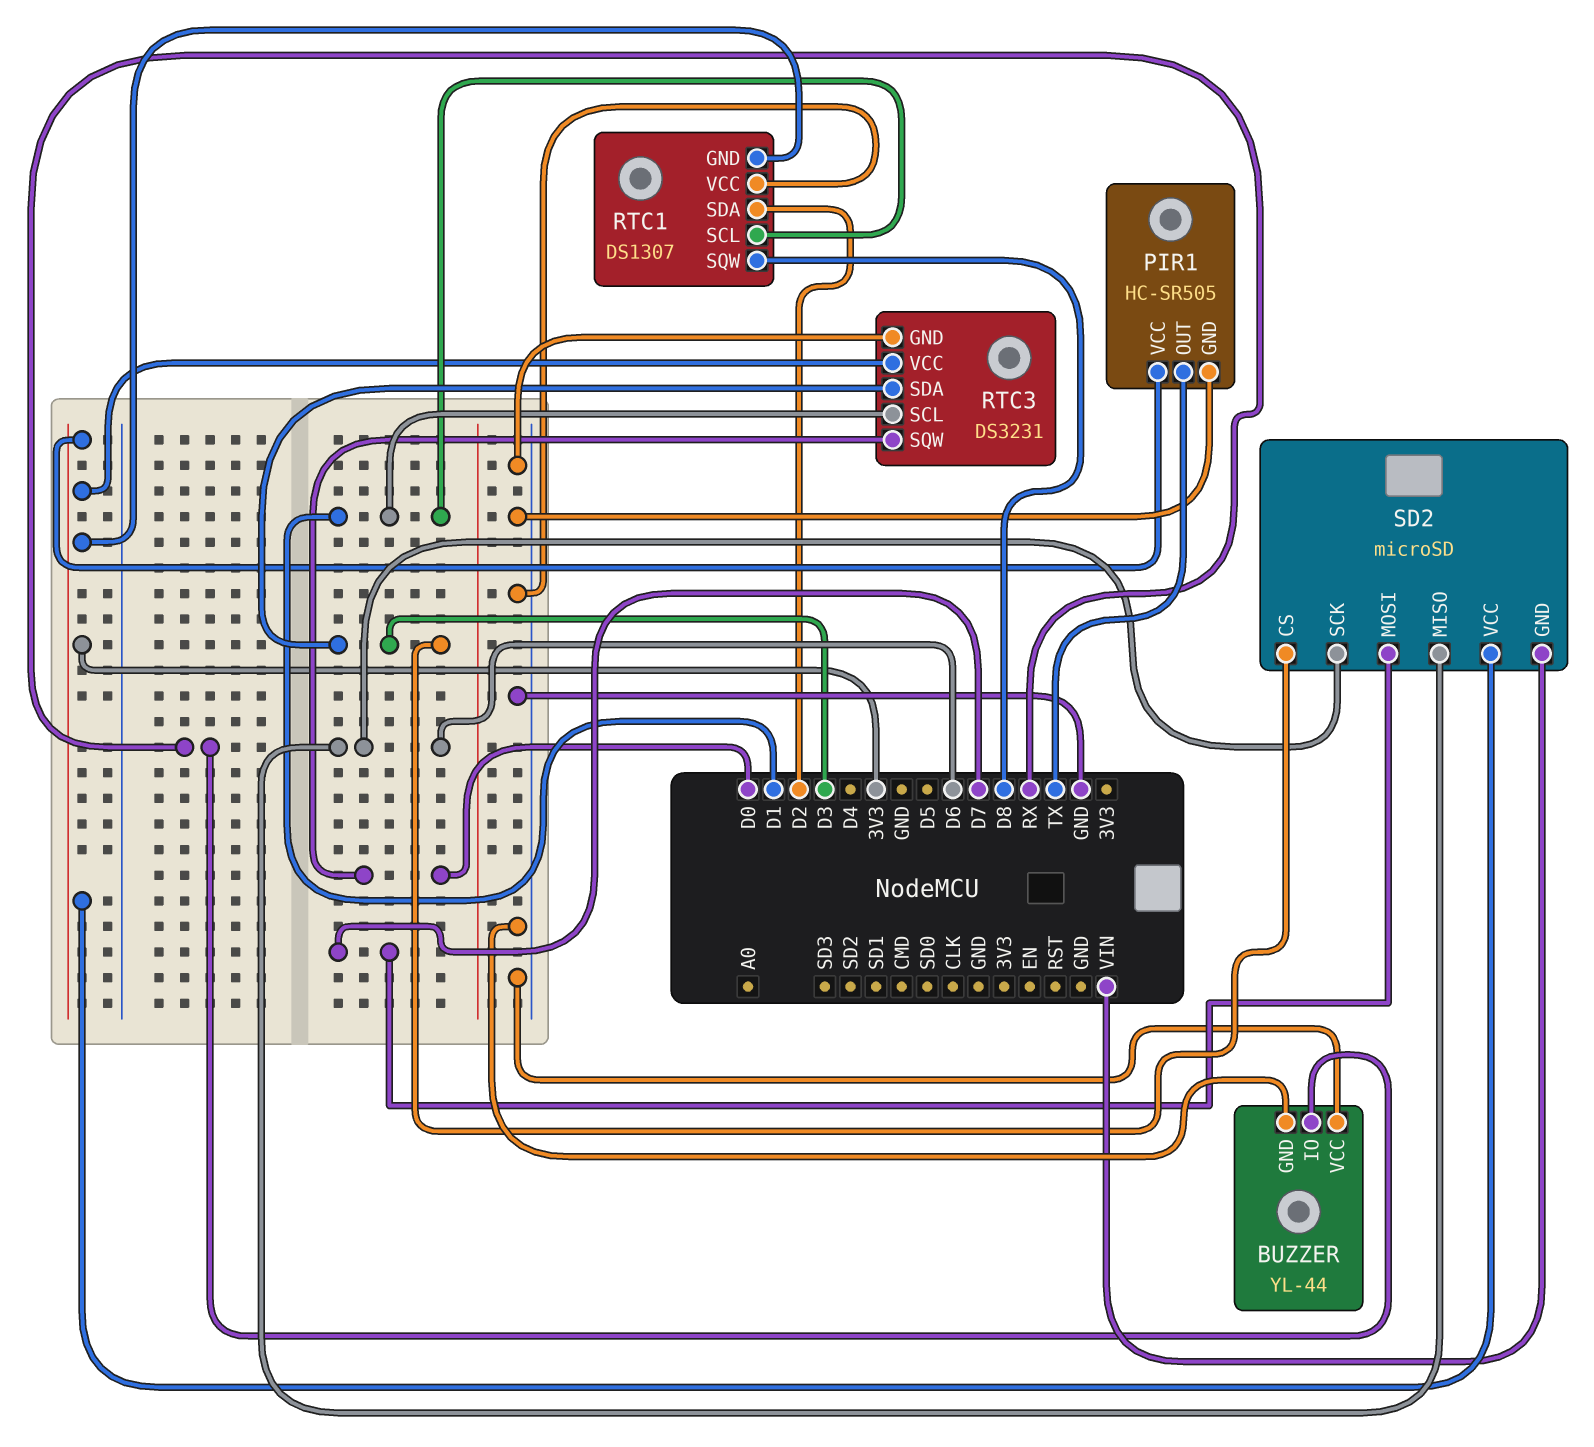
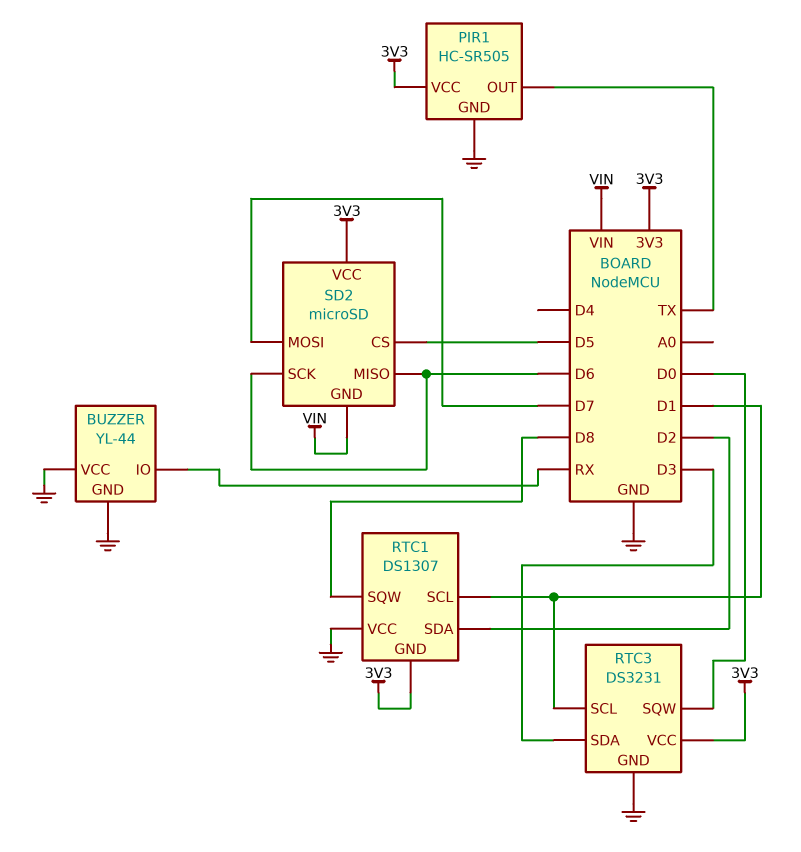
SD2 pin CS: D3 -> D5

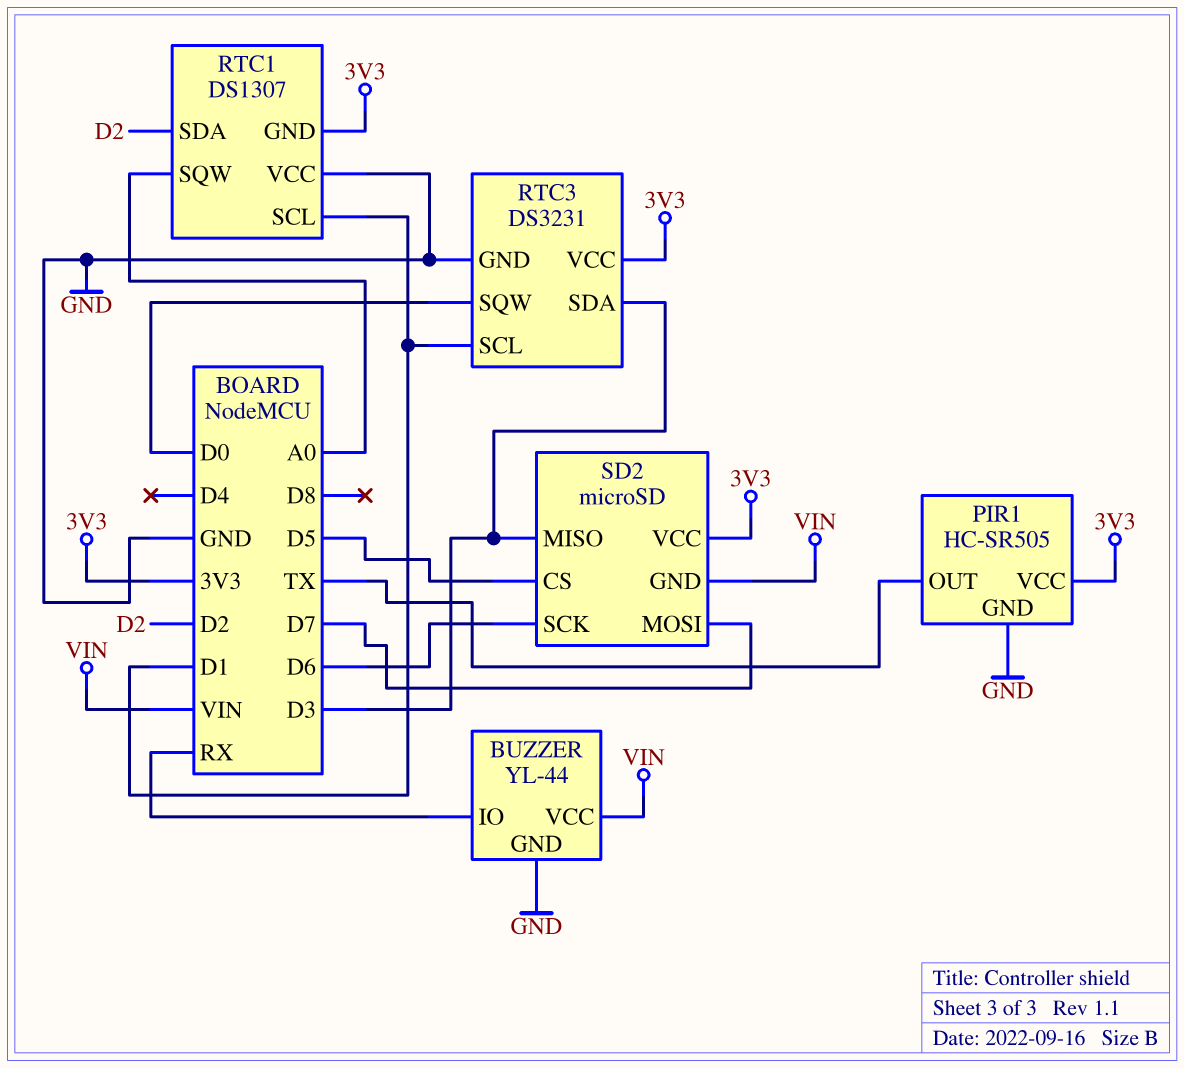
BUZZER pin VCC: GND -> VIN
RTC1 pin SQW: D8 -> A0
SD2 pin MISO: D6 -> D3

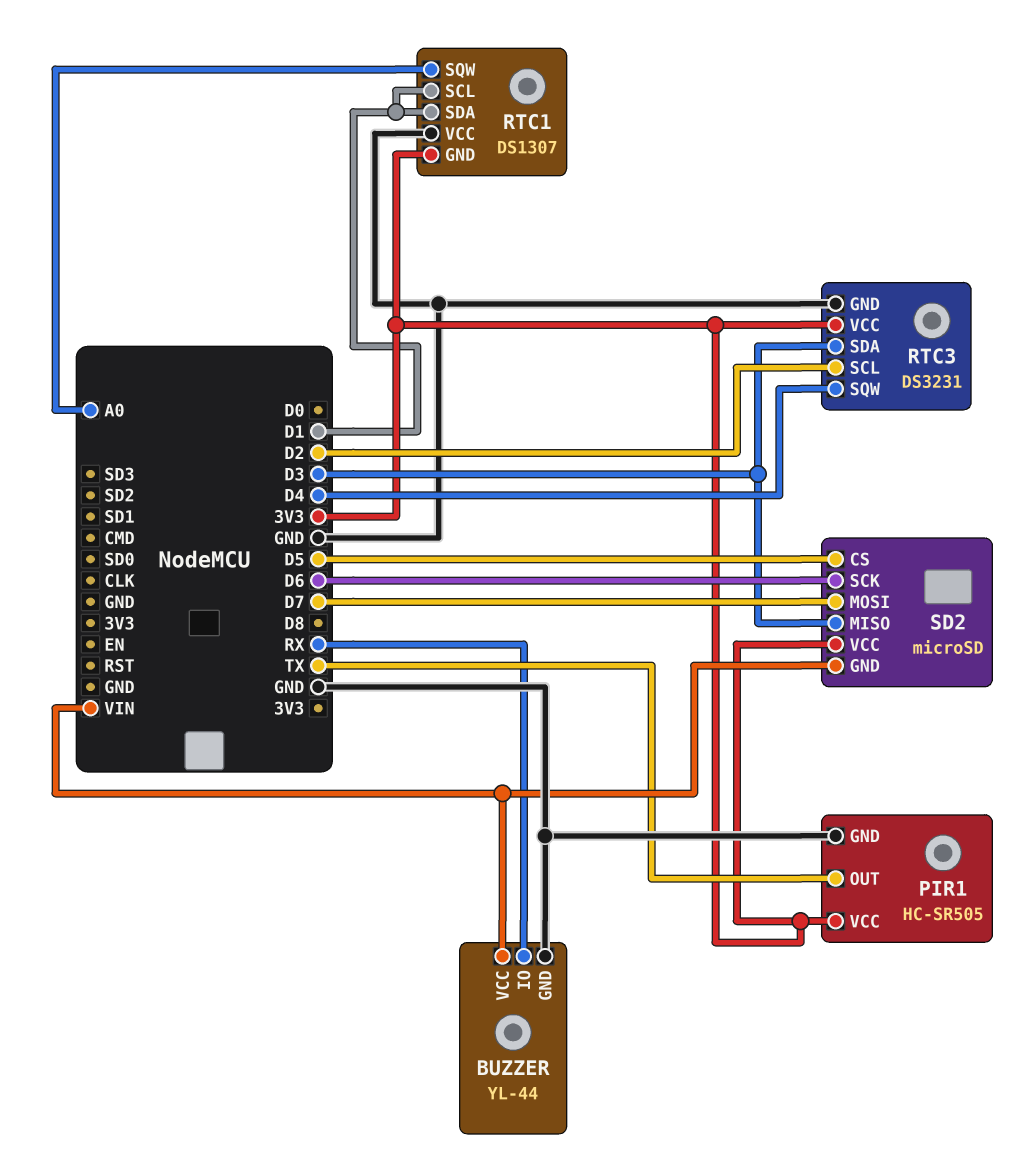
RTC1 pin SDA: D2 -> D1
RTC3 pin SCL: D1 -> D2
RTC3 pin SQW: D0 -> D4

